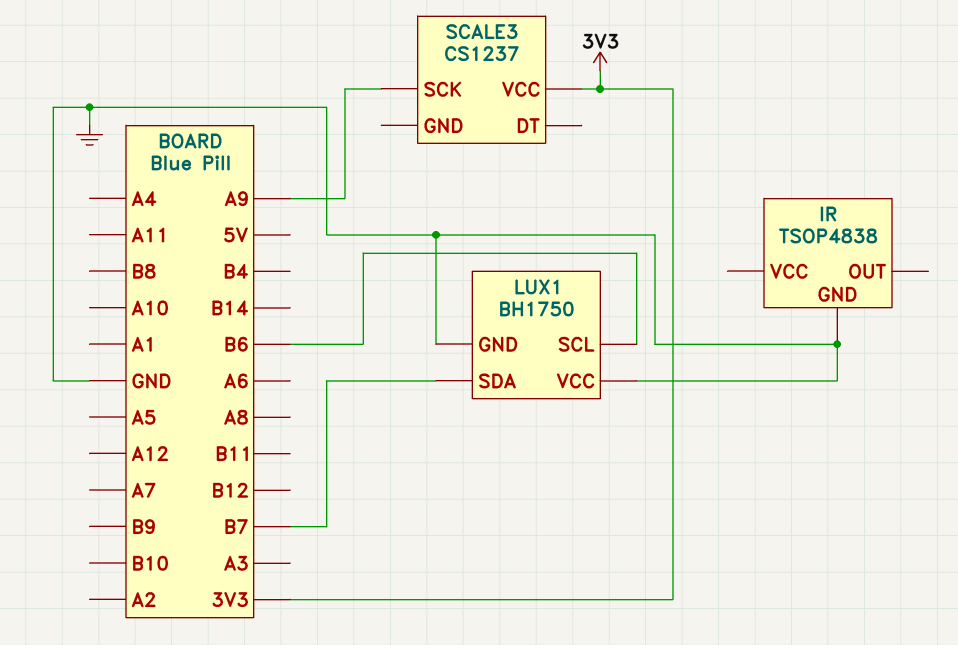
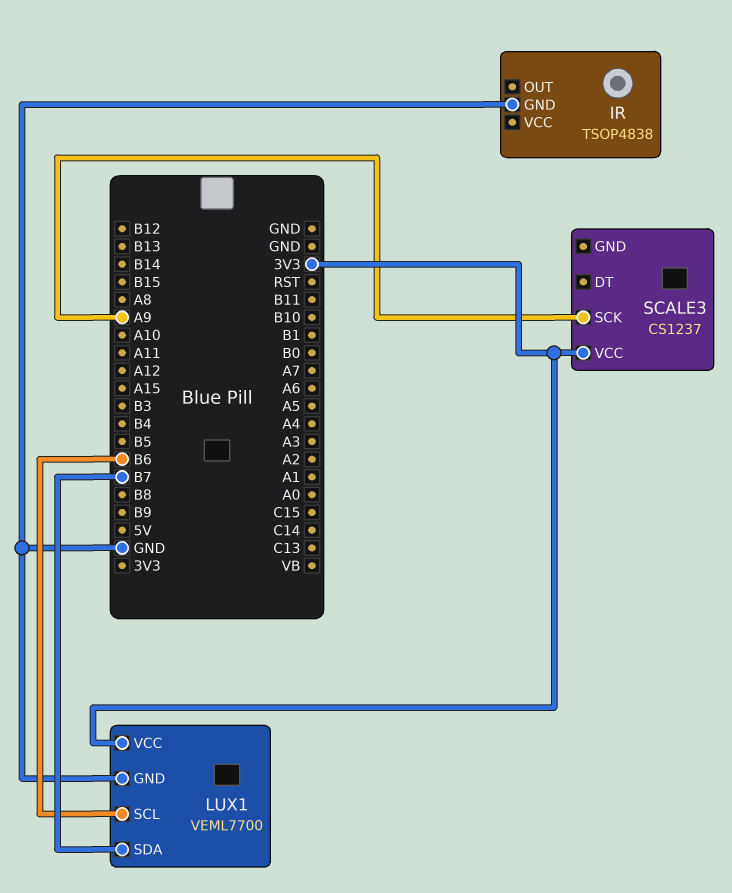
LUX1: BH1750 -> VEML7700
LUX1 pin VCC: GND -> 3V3

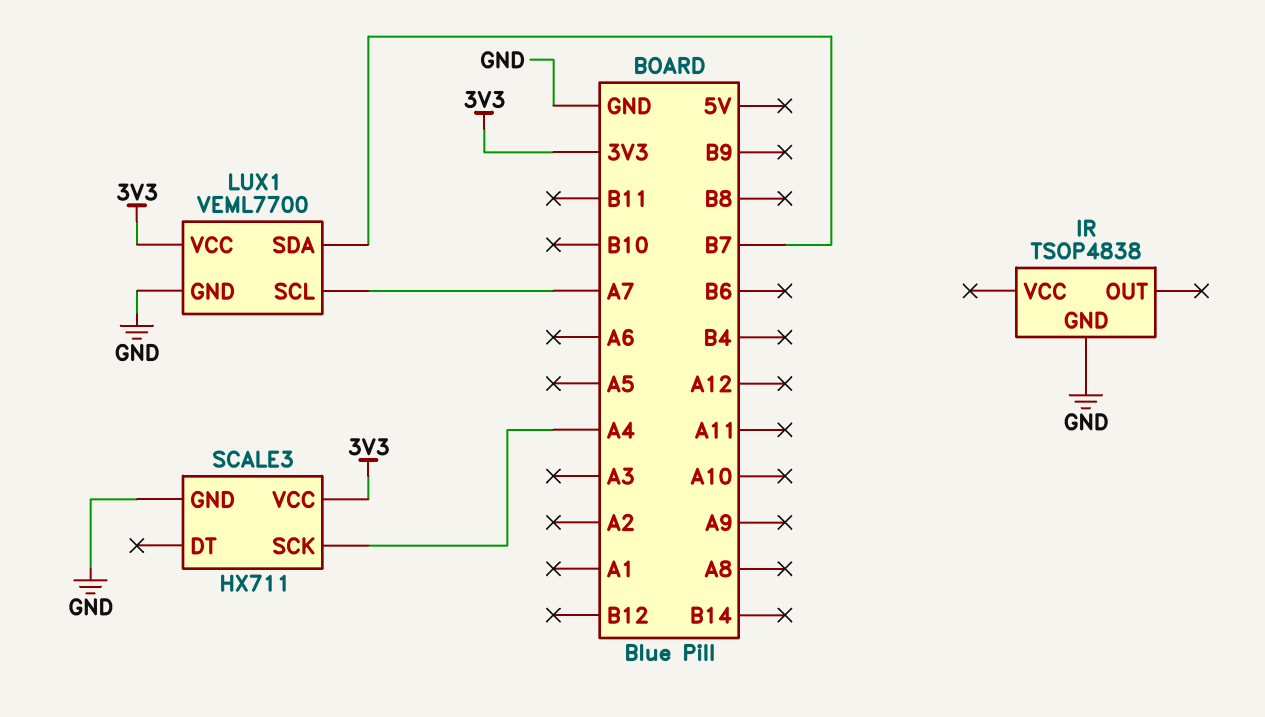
LUX1 pin SCL: B6 -> A7
SCALE3: CS1237 -> HX711
SCALE3 pin GND: none -> GND
SCALE3 pin SCK: A9 -> A4

